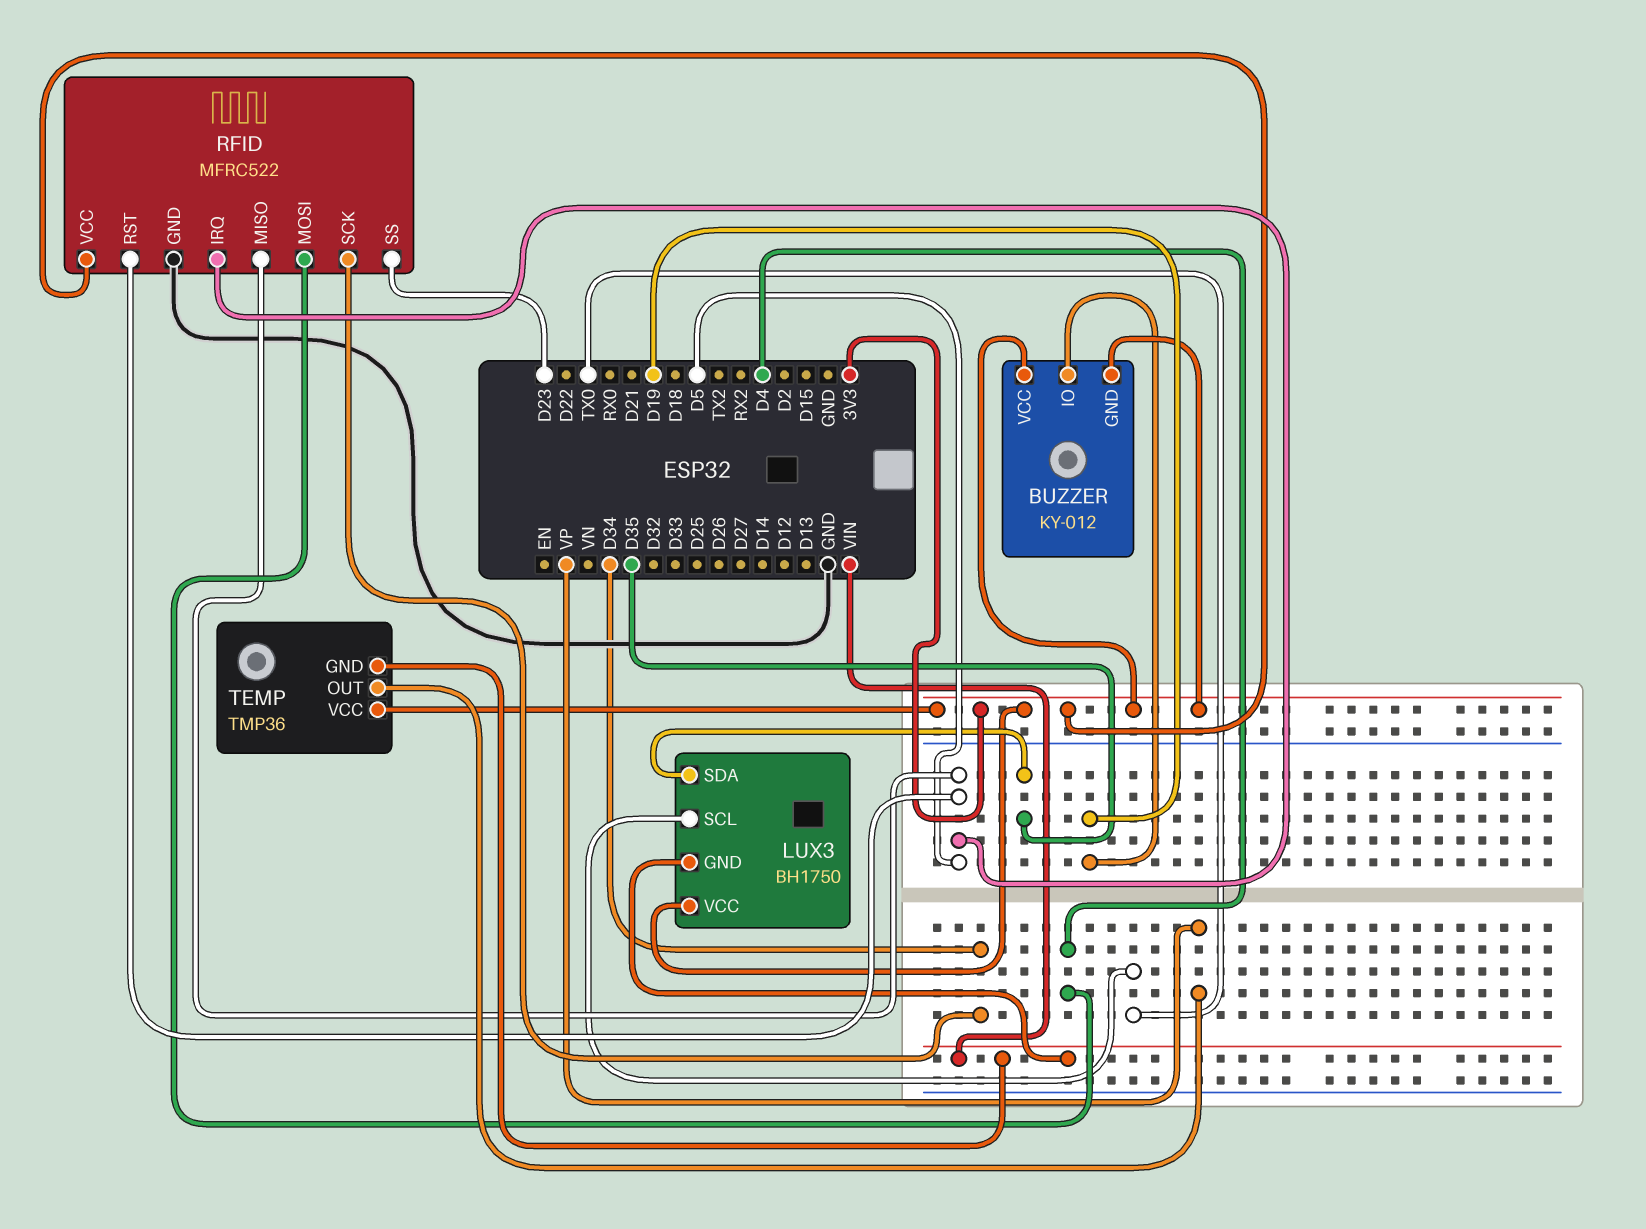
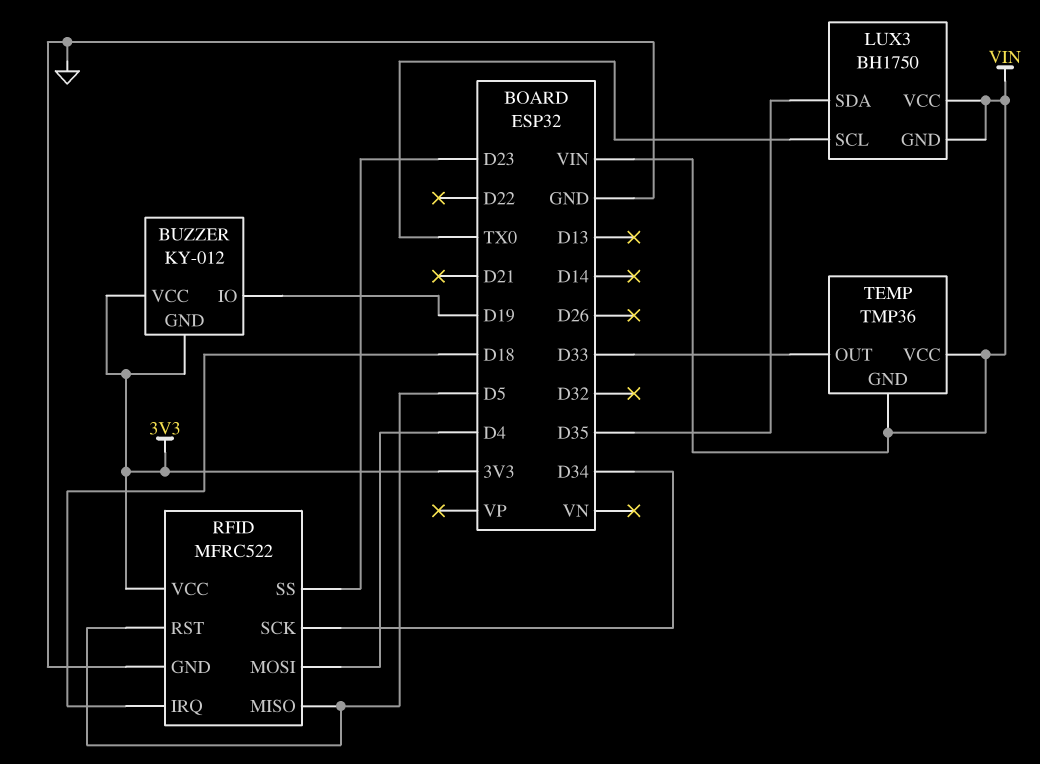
LUX3 pin VCC: 3V3 -> VIN
RFID pin IRQ: D5 -> D18
TEMP pin OUT: VP -> D33
TEMP pin VCC: 3V3 -> VIN

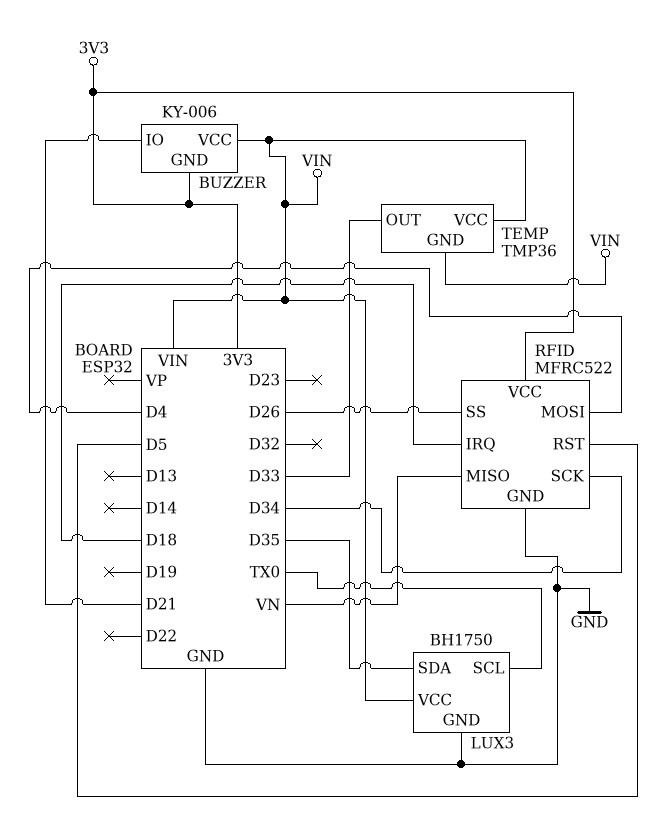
BUZZER: KY-012 -> KY-006
BUZZER pin IO: D19 -> D21
BUZZER pin VCC: 3V3 -> VIN
LUX3 pin GND: VIN -> GND
RFID pin MISO: D5 -> VN
RFID pin SS: D23 -> D26

